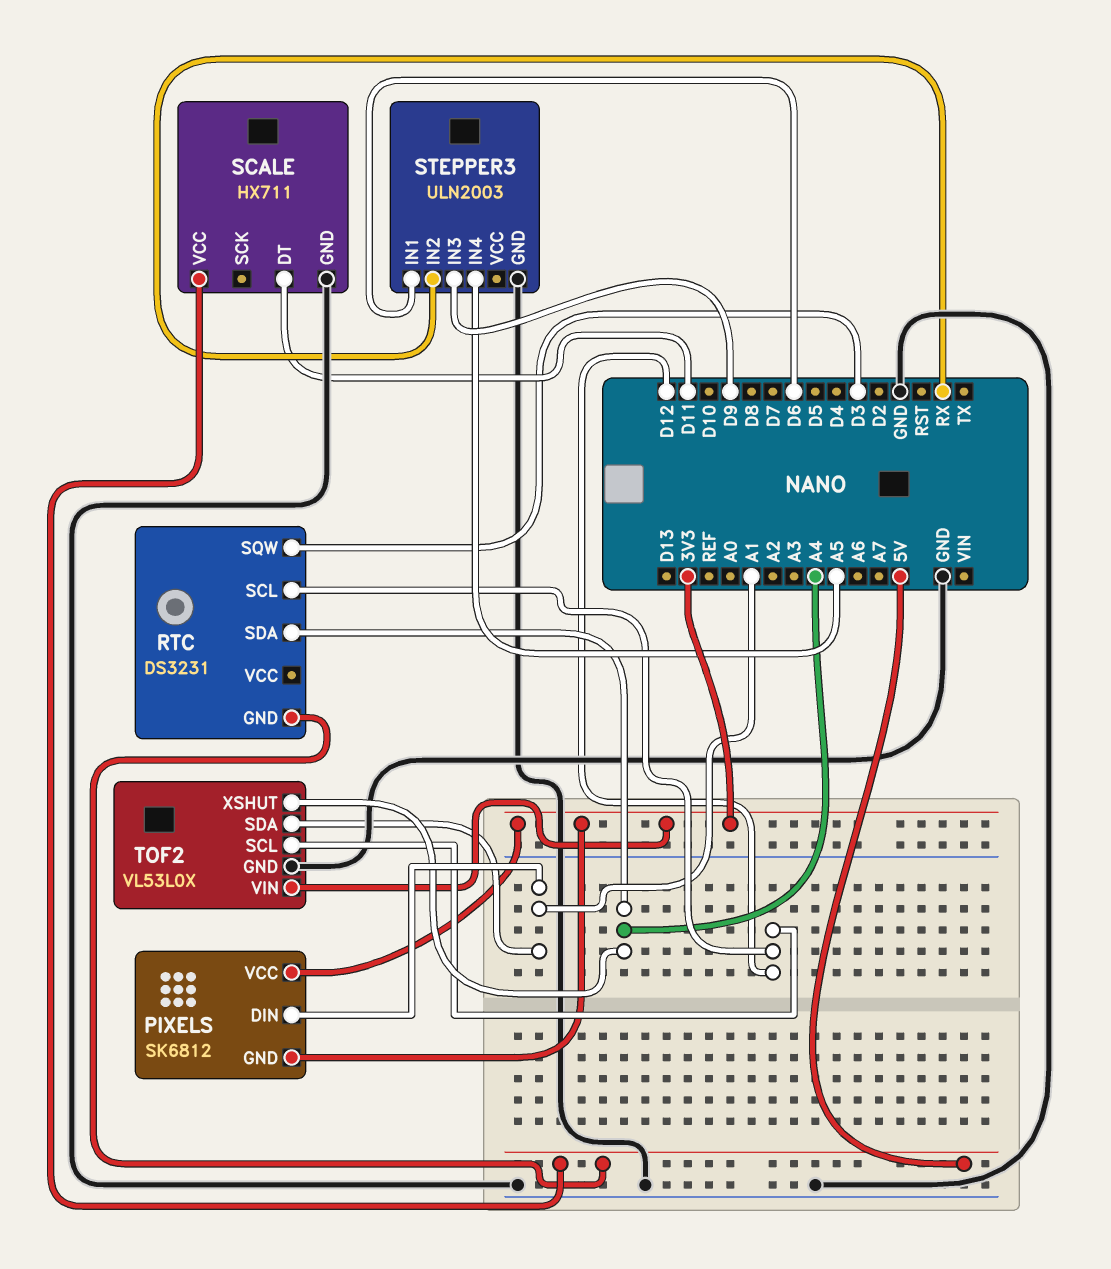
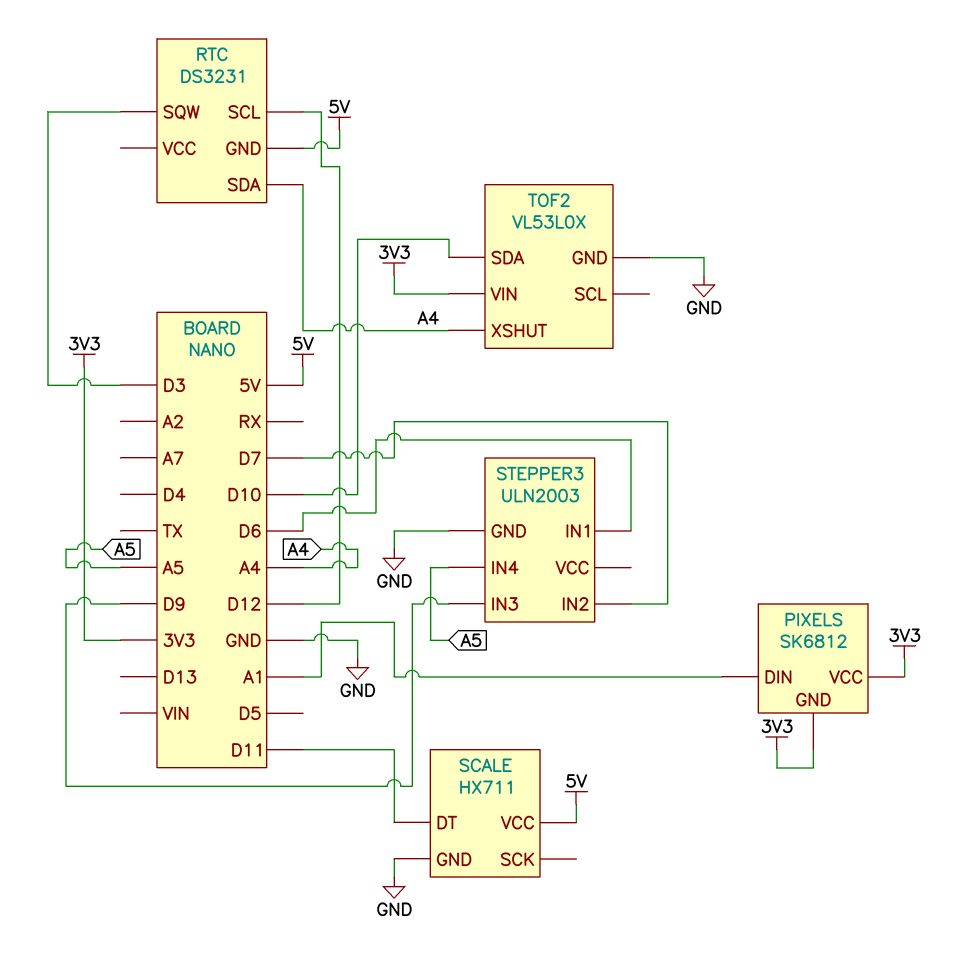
STEPPER3 pin IN2: RX -> D7
TOF2 pin SCL: D12 -> none
TOF2 pin SDA: A1 -> D10

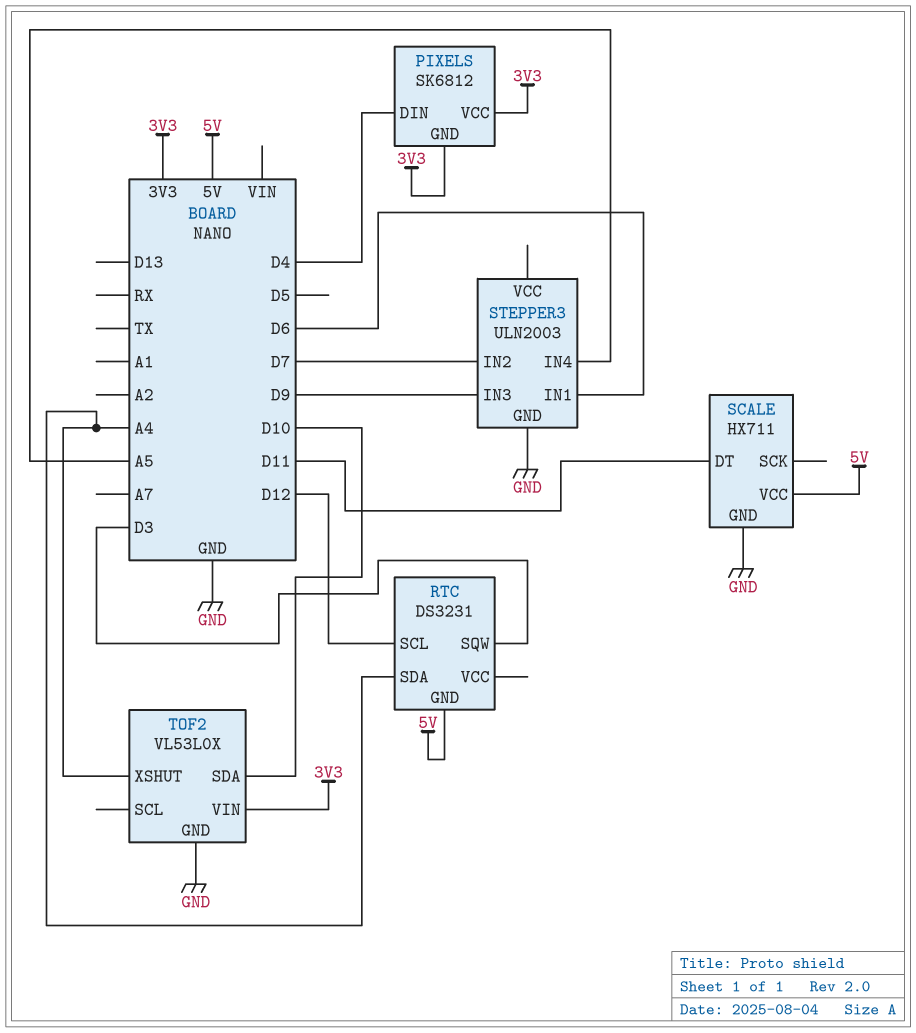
PIXELS pin DIN: A1 -> D4

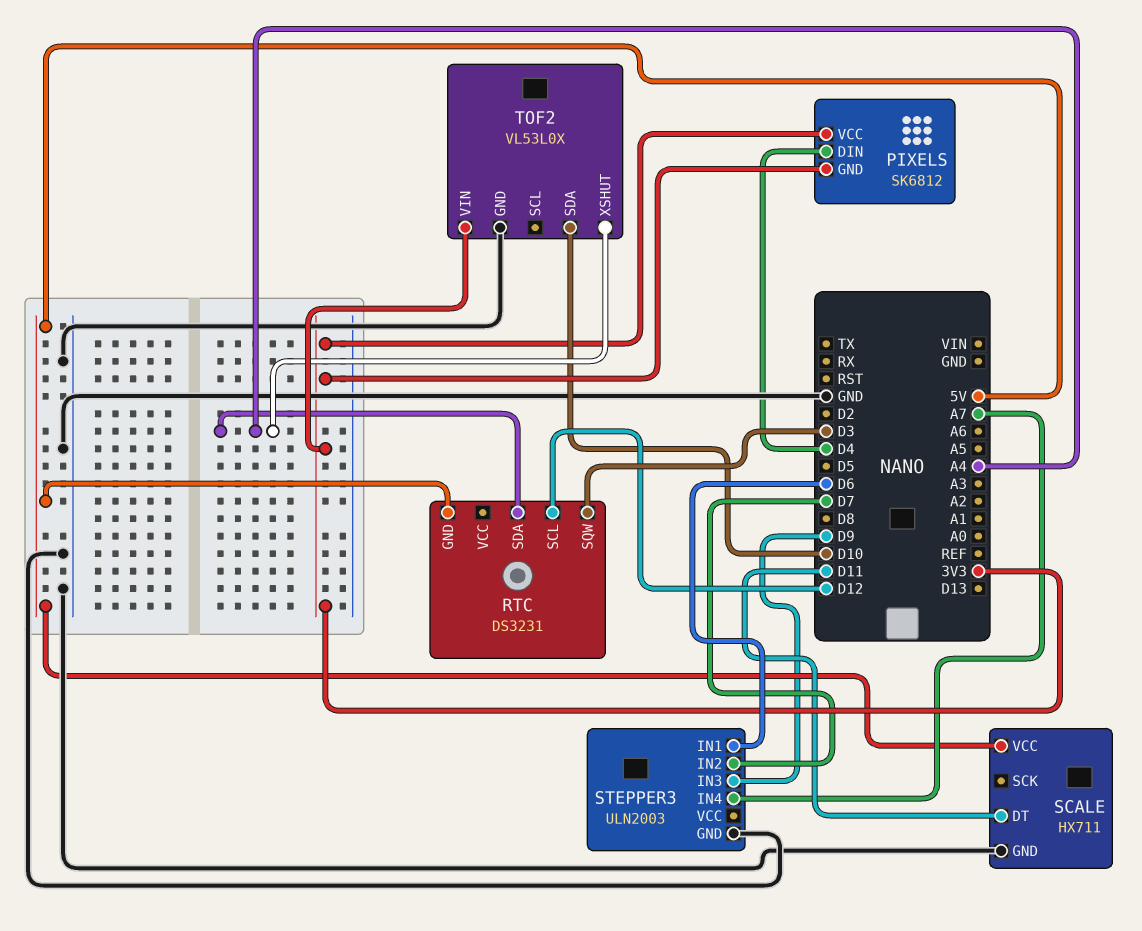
STEPPER3 pin IN4: A5 -> A7

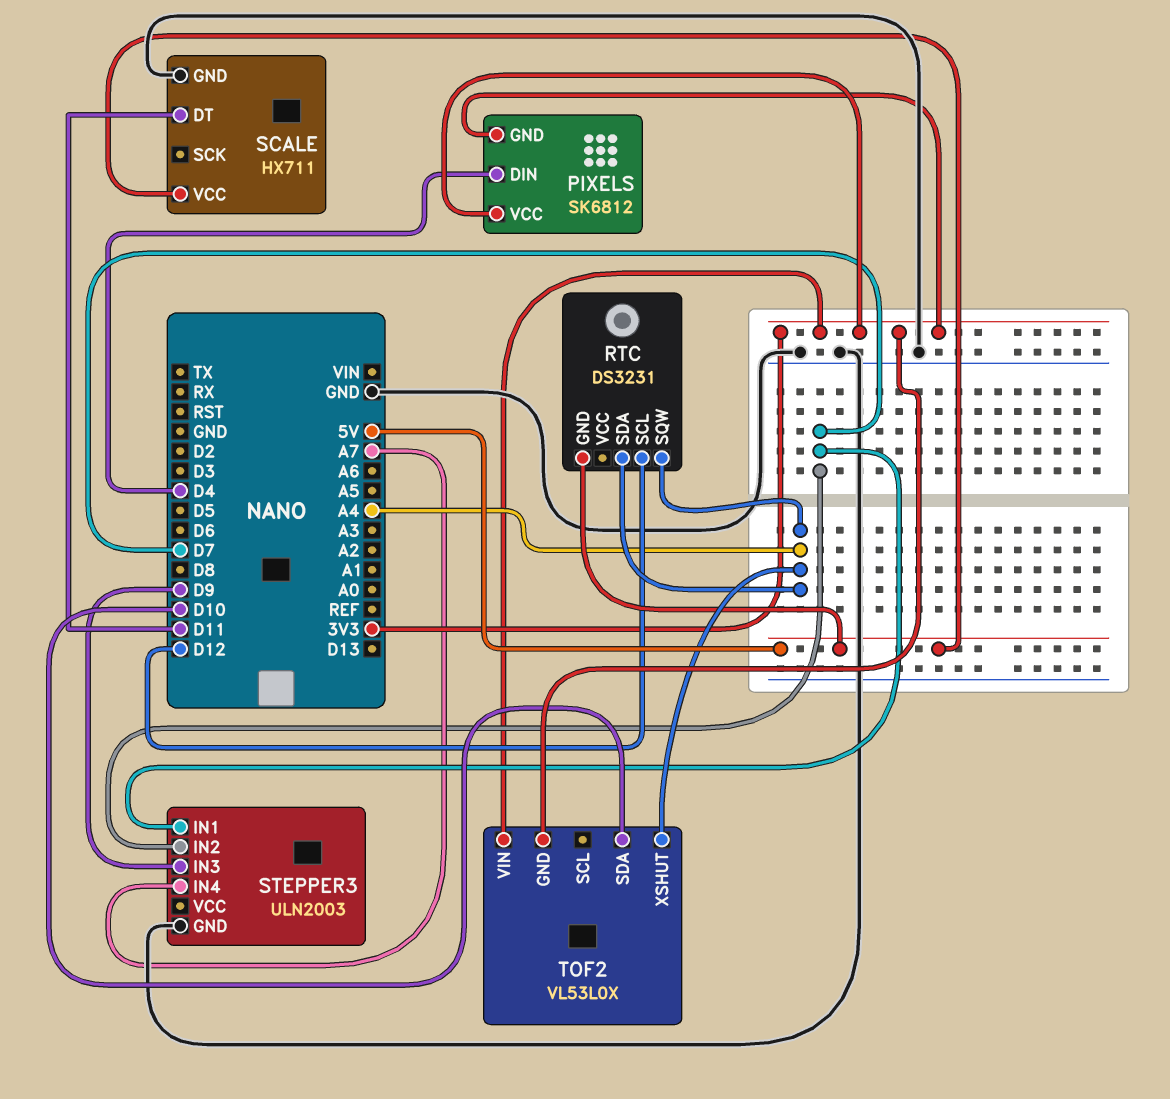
RTC pin SQW: D3 -> A4
STEPPER3 pin IN1: D6 -> D7
TOF2 pin GND: GND -> 3V3

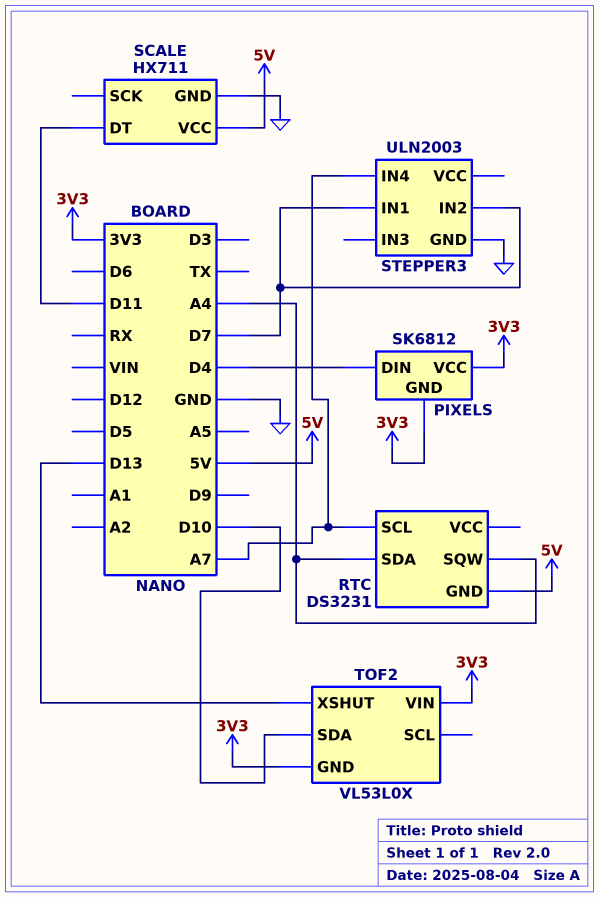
RTC pin SCL: D12 -> A7
STEPPER3 pin IN3: D9 -> none
TOF2 pin XSHUT: A4 -> D13

